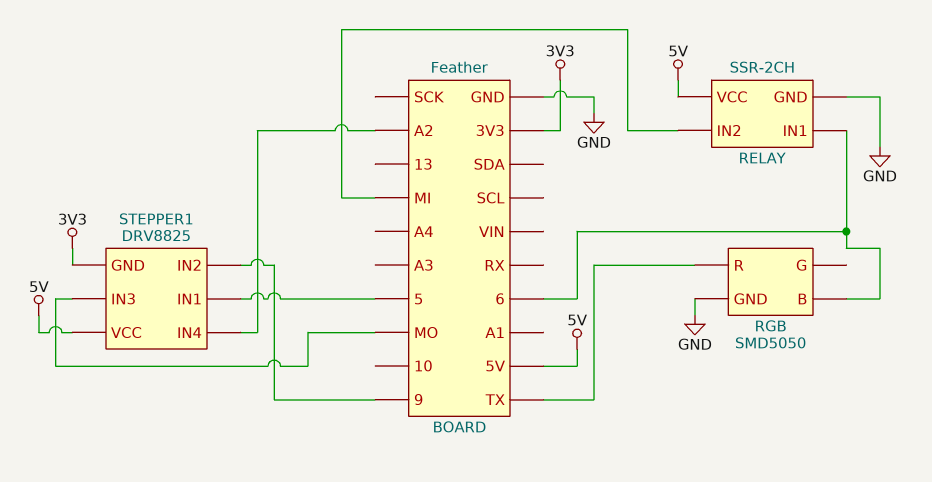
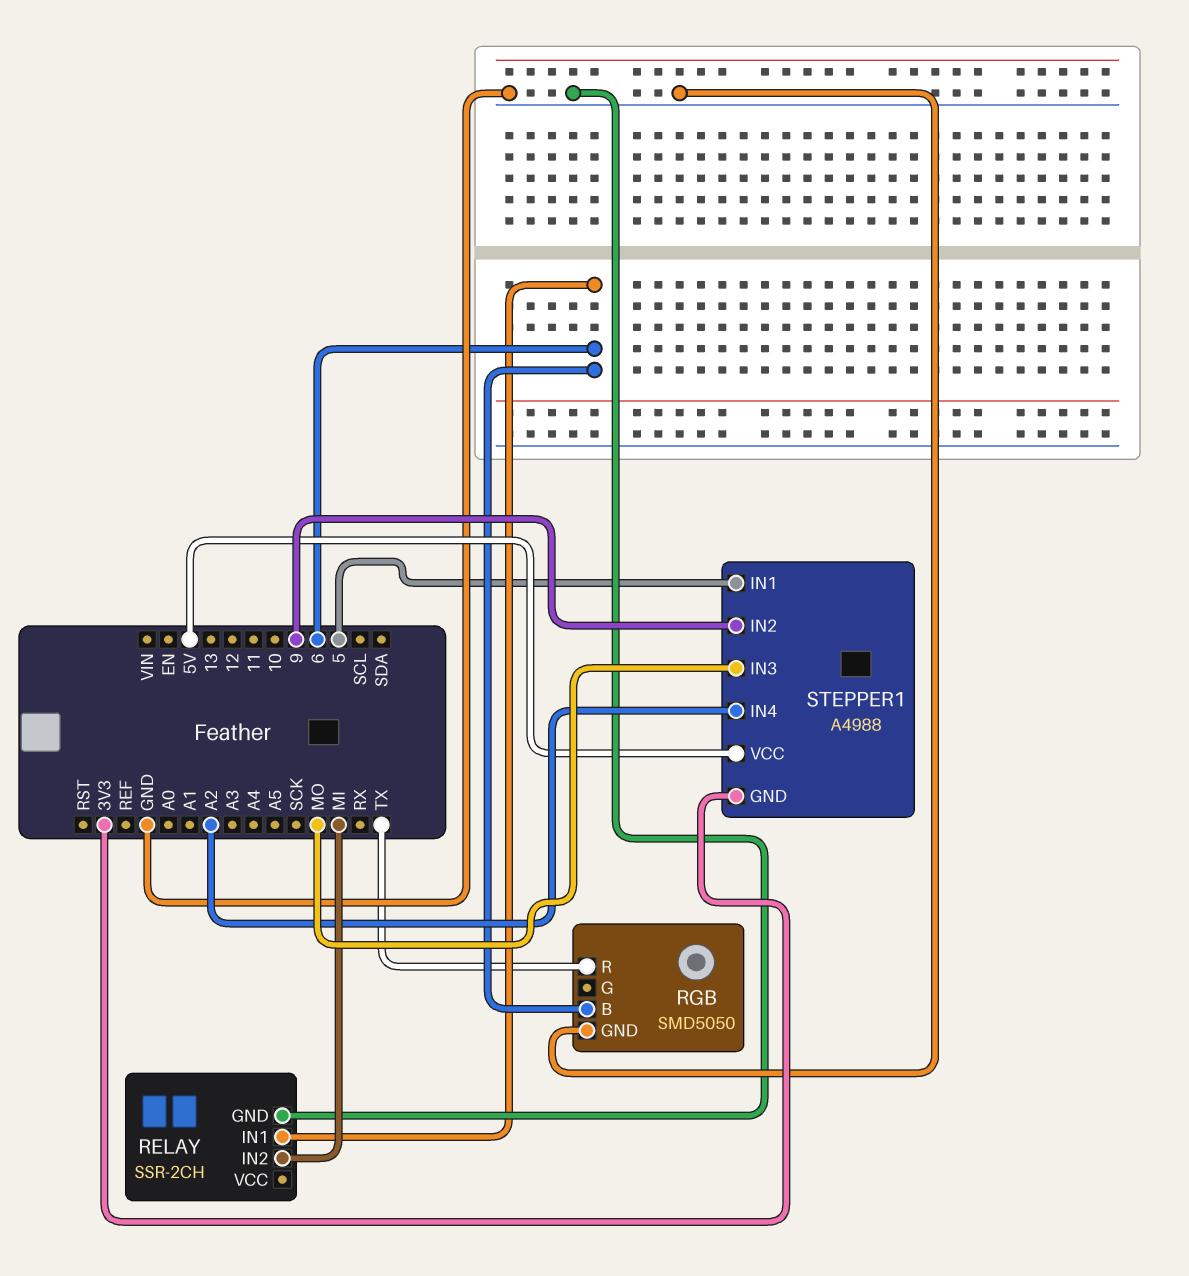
RELAY pin VCC: 5V -> none
STEPPER1: DRV8825 -> A4988

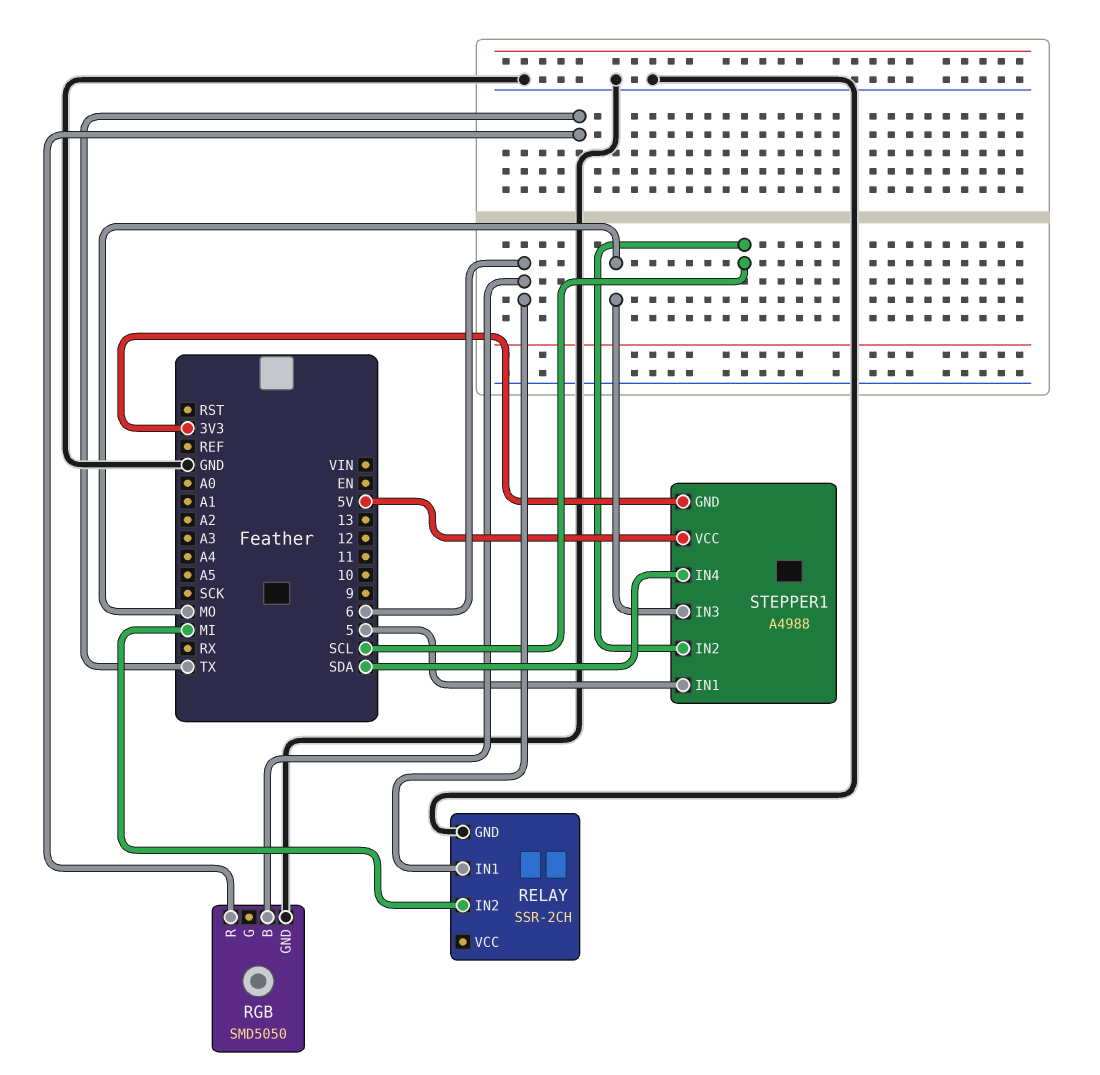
STEPPER1 pin IN2: 9 -> SCL
STEPPER1 pin IN4: A2 -> SDA

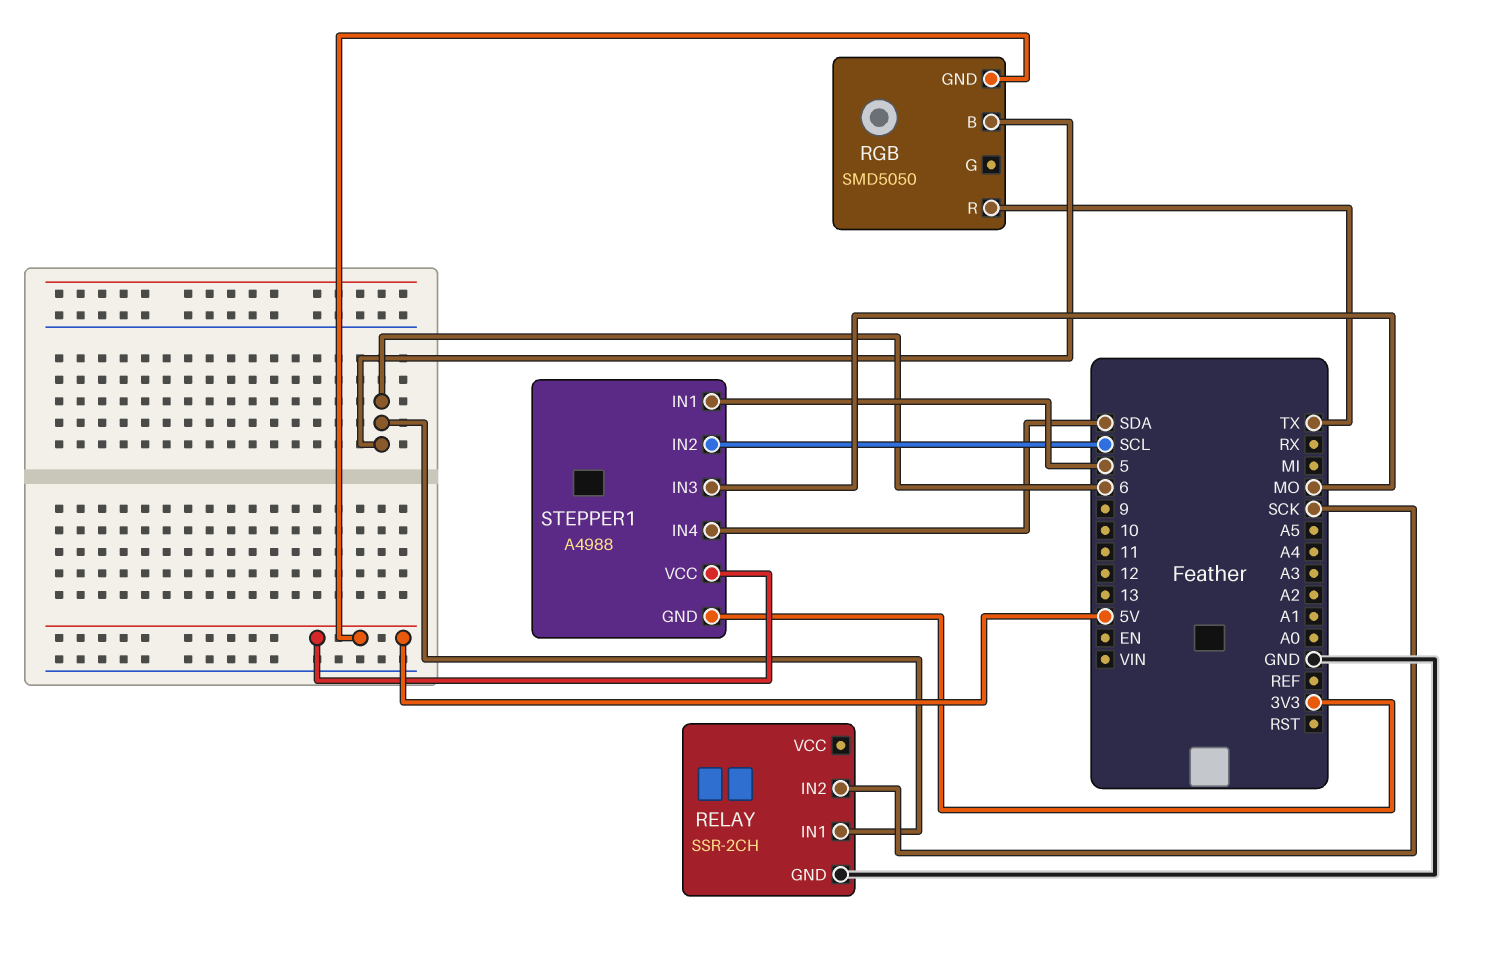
RELAY pin IN2: MI -> SCK
RGB pin GND: GND -> 5V

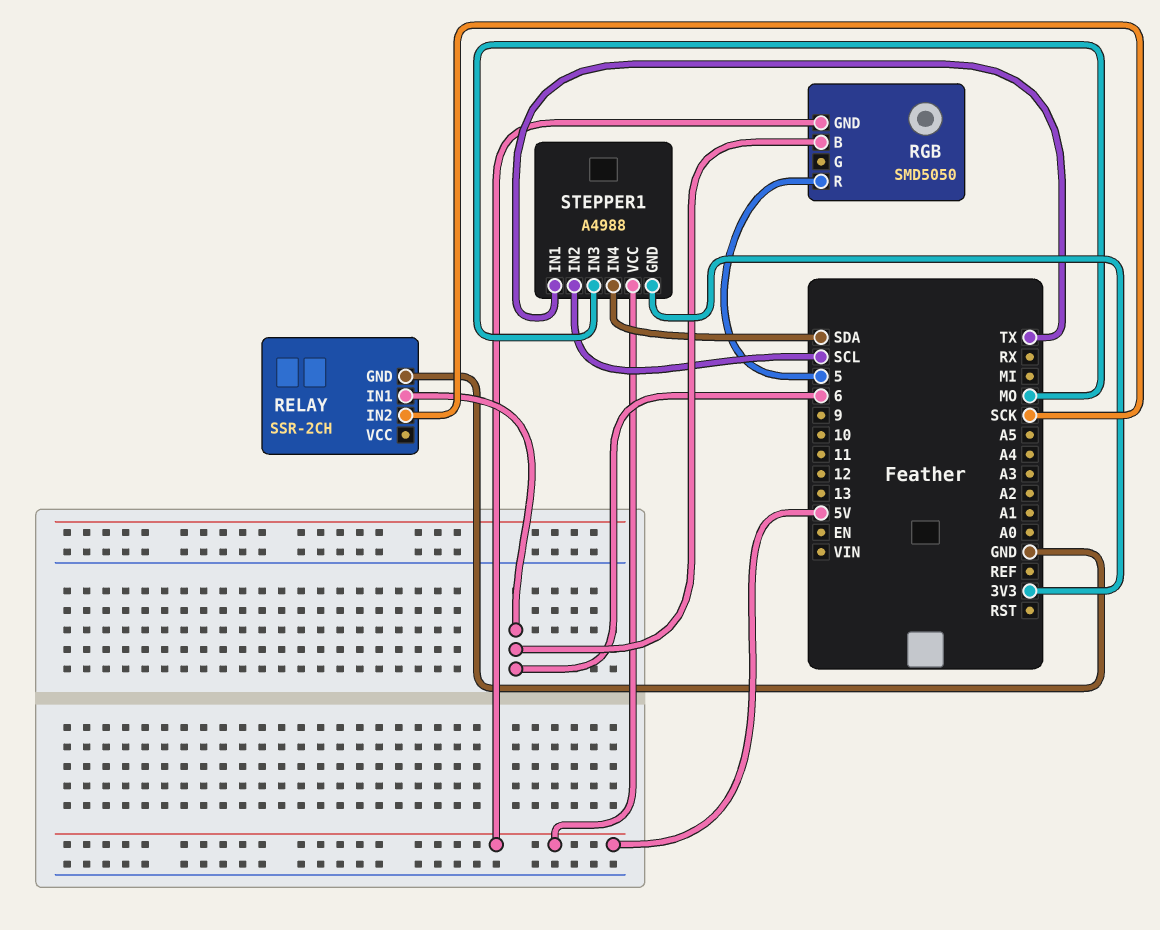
RGB pin R: TX -> 5
STEPPER1 pin IN1: 5 -> TX

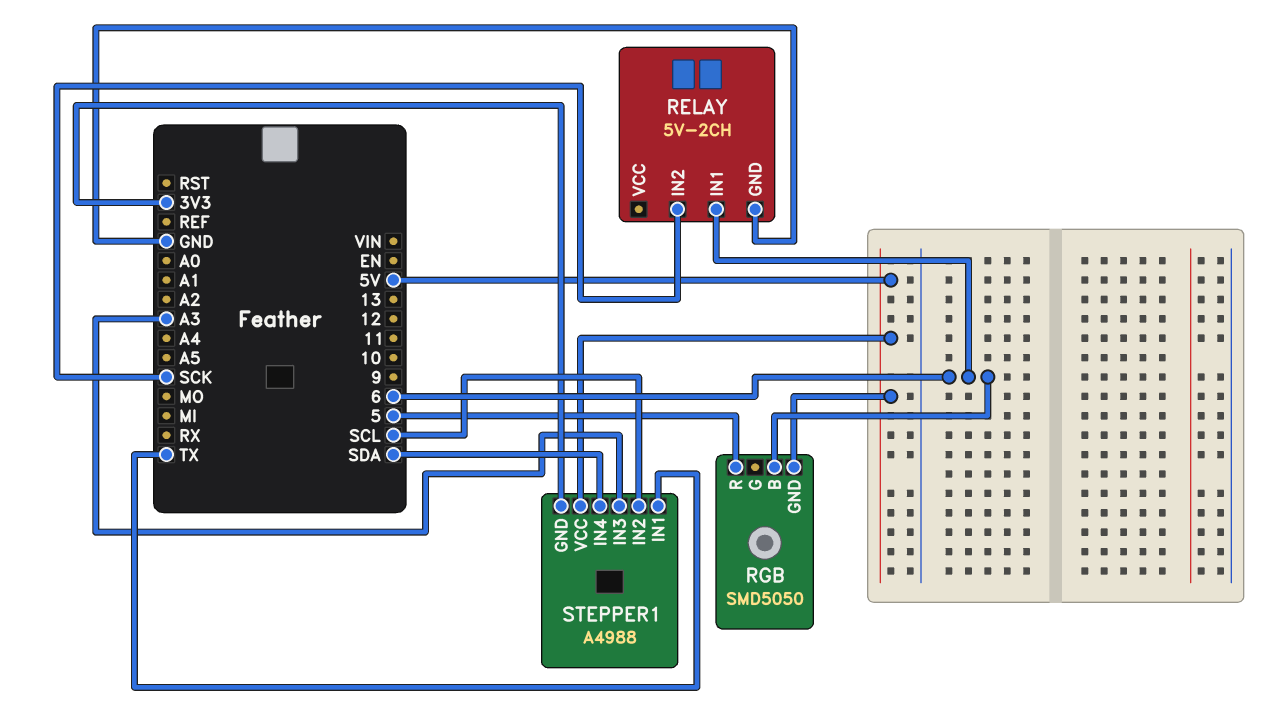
RELAY: SSR-2CH -> 5V-2CH
STEPPER1 pin IN3: MO -> A3

